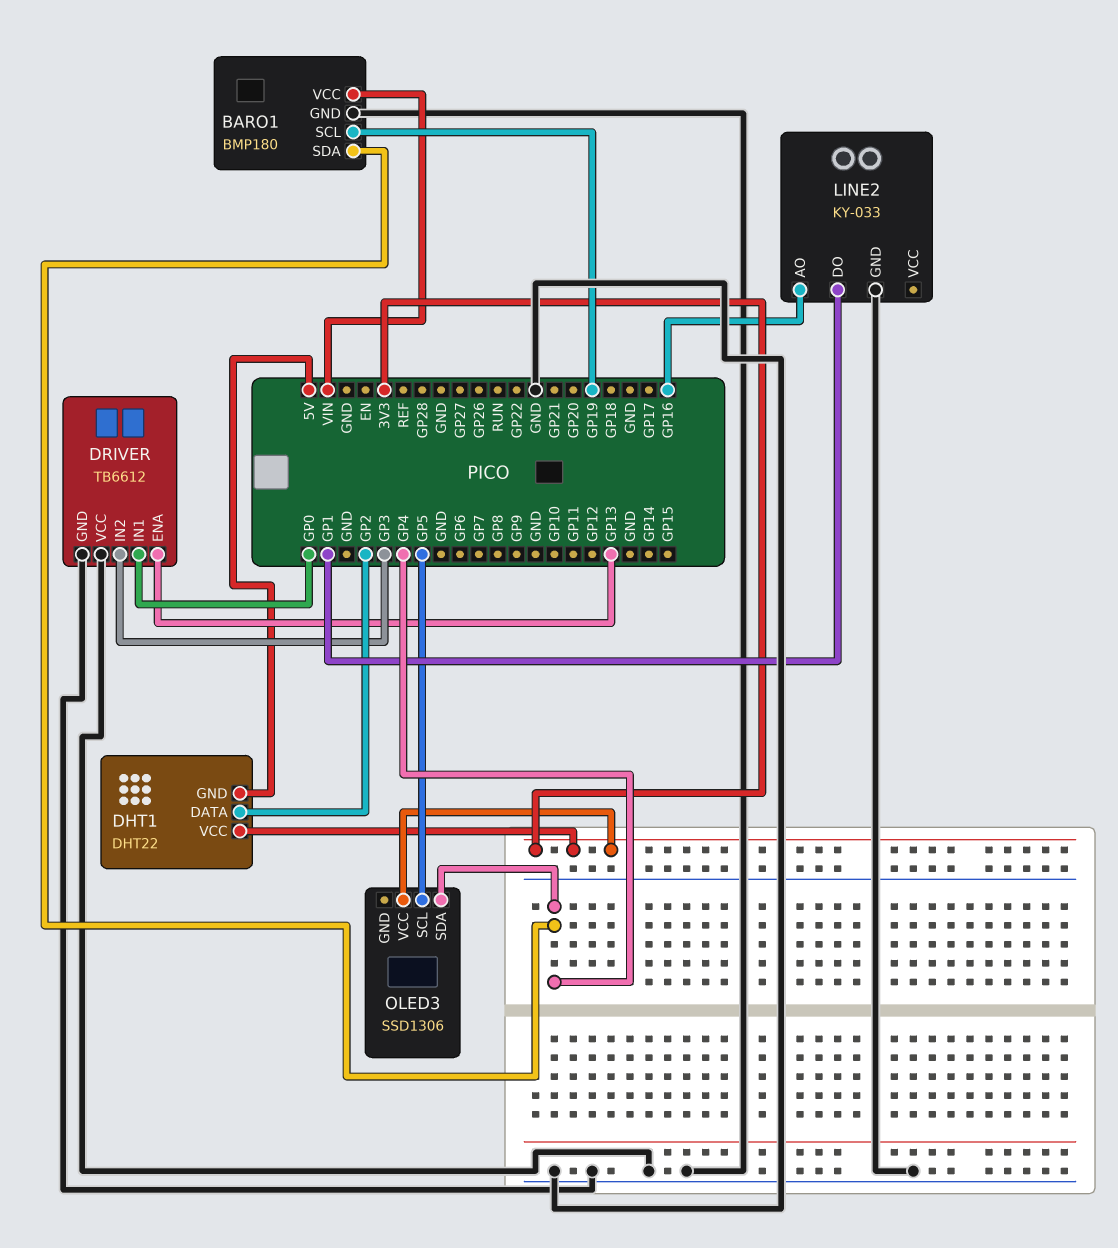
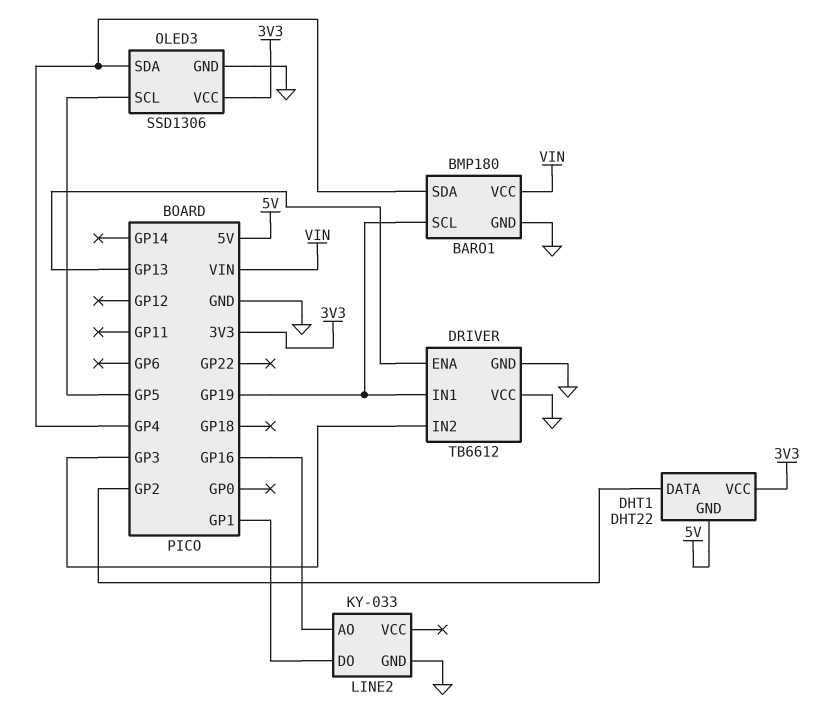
DRIVER pin IN1: GP0 -> GP19
OLED3 pin GND: none -> GND

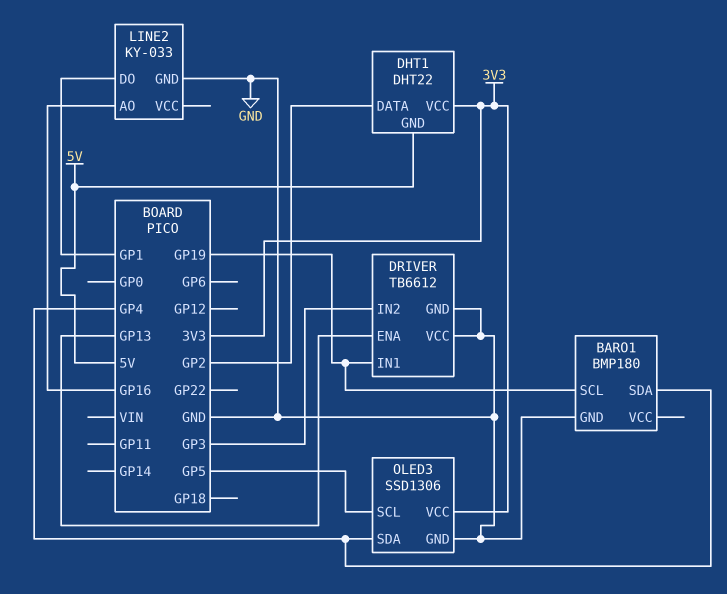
BARO1 pin VCC: VIN -> none

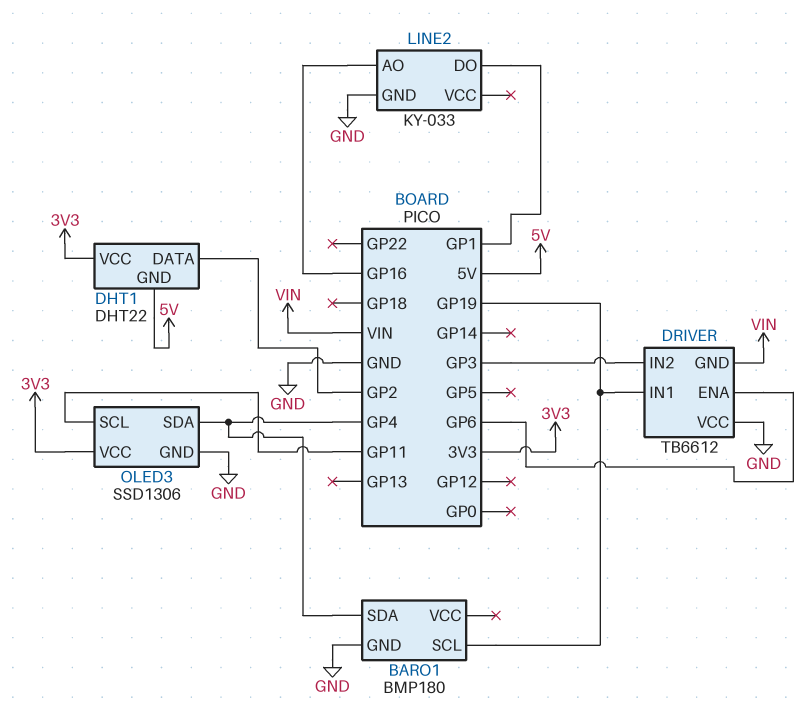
DRIVER pin ENA: GP13 -> GP6
DRIVER pin GND: GND -> VIN
OLED3 pin SCL: GP5 -> GP11

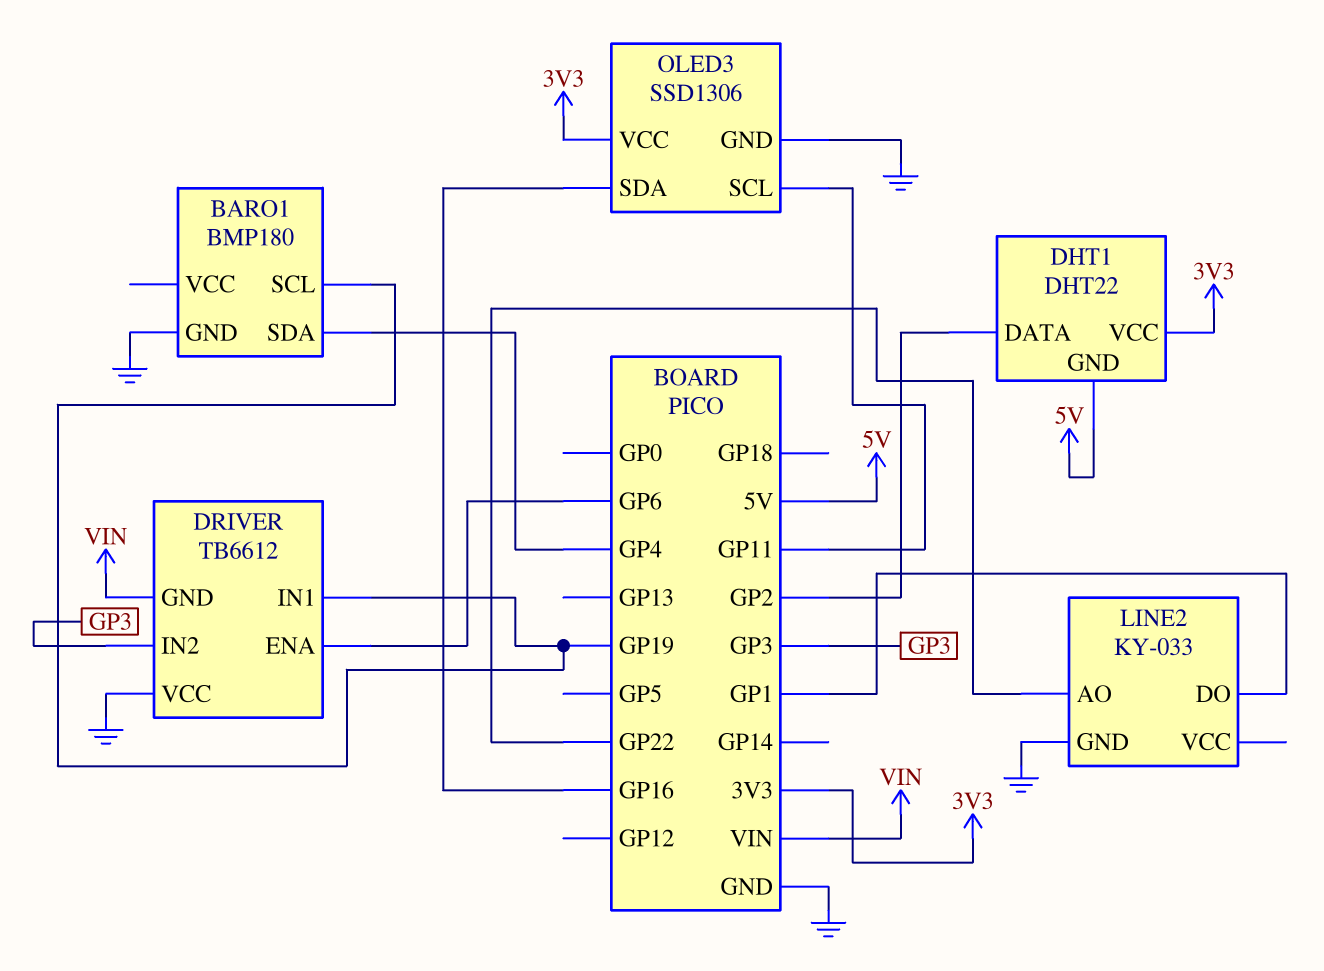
LINE2 pin AO: GP16 -> GP22
OLED3 pin SDA: GP4 -> GP16

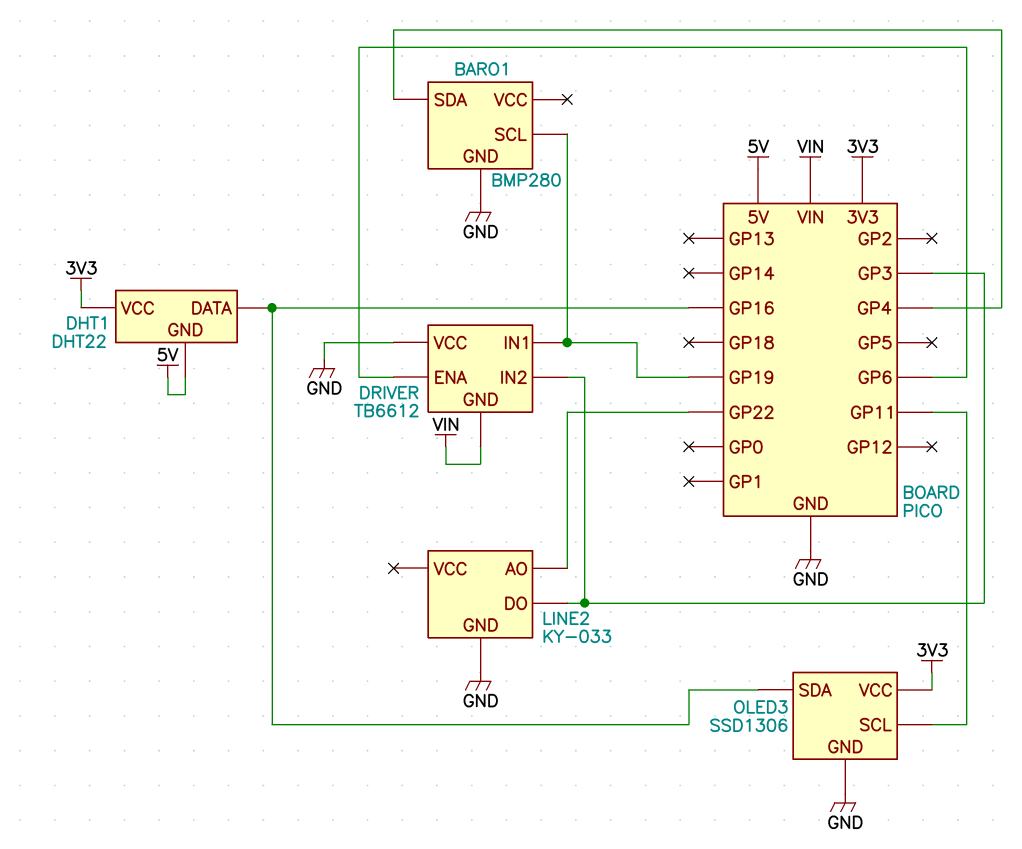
BARO1: BMP180 -> BMP280
DHT1 pin DATA: GP2 -> GP16
LINE2 pin DO: GP1 -> GP3

